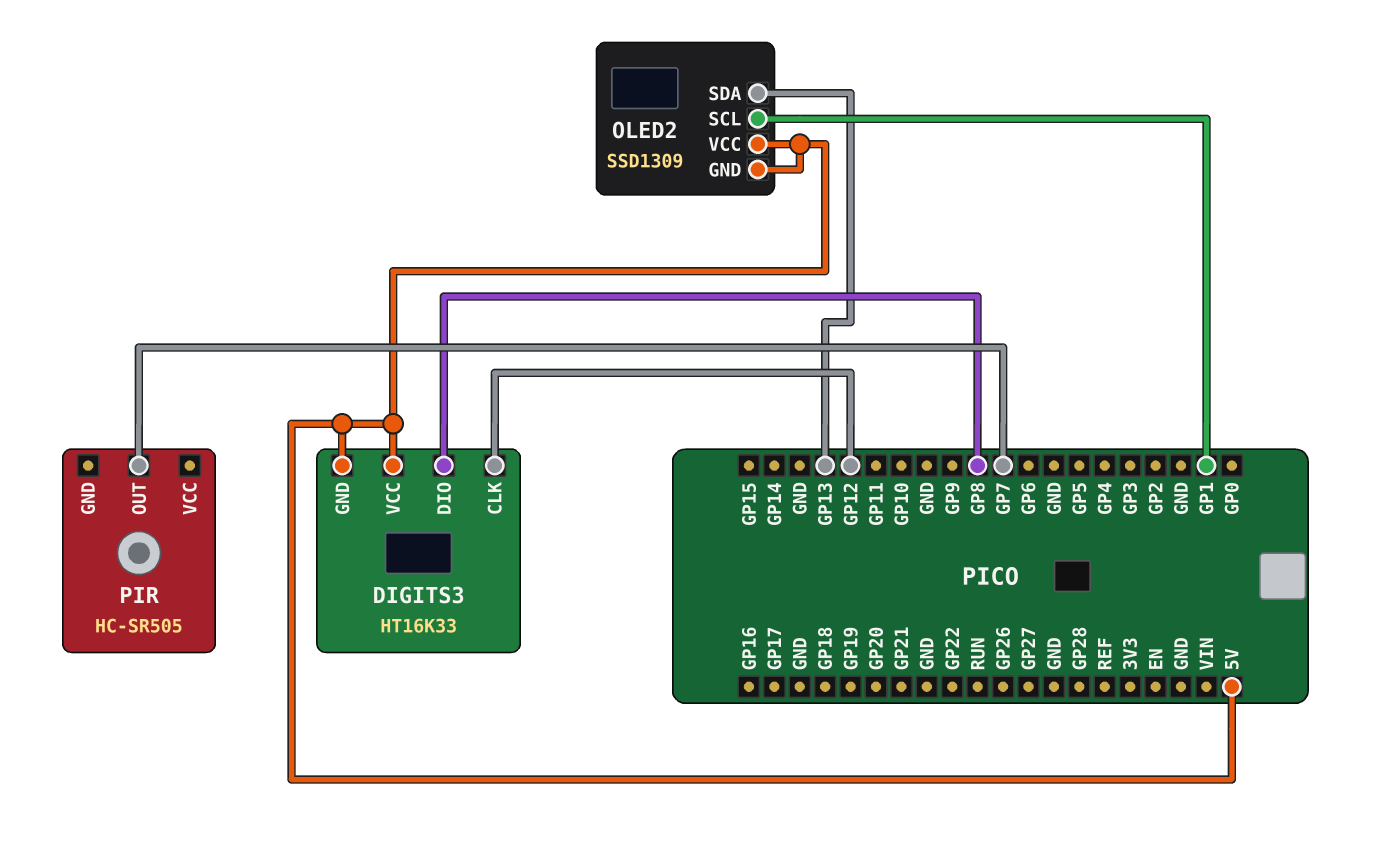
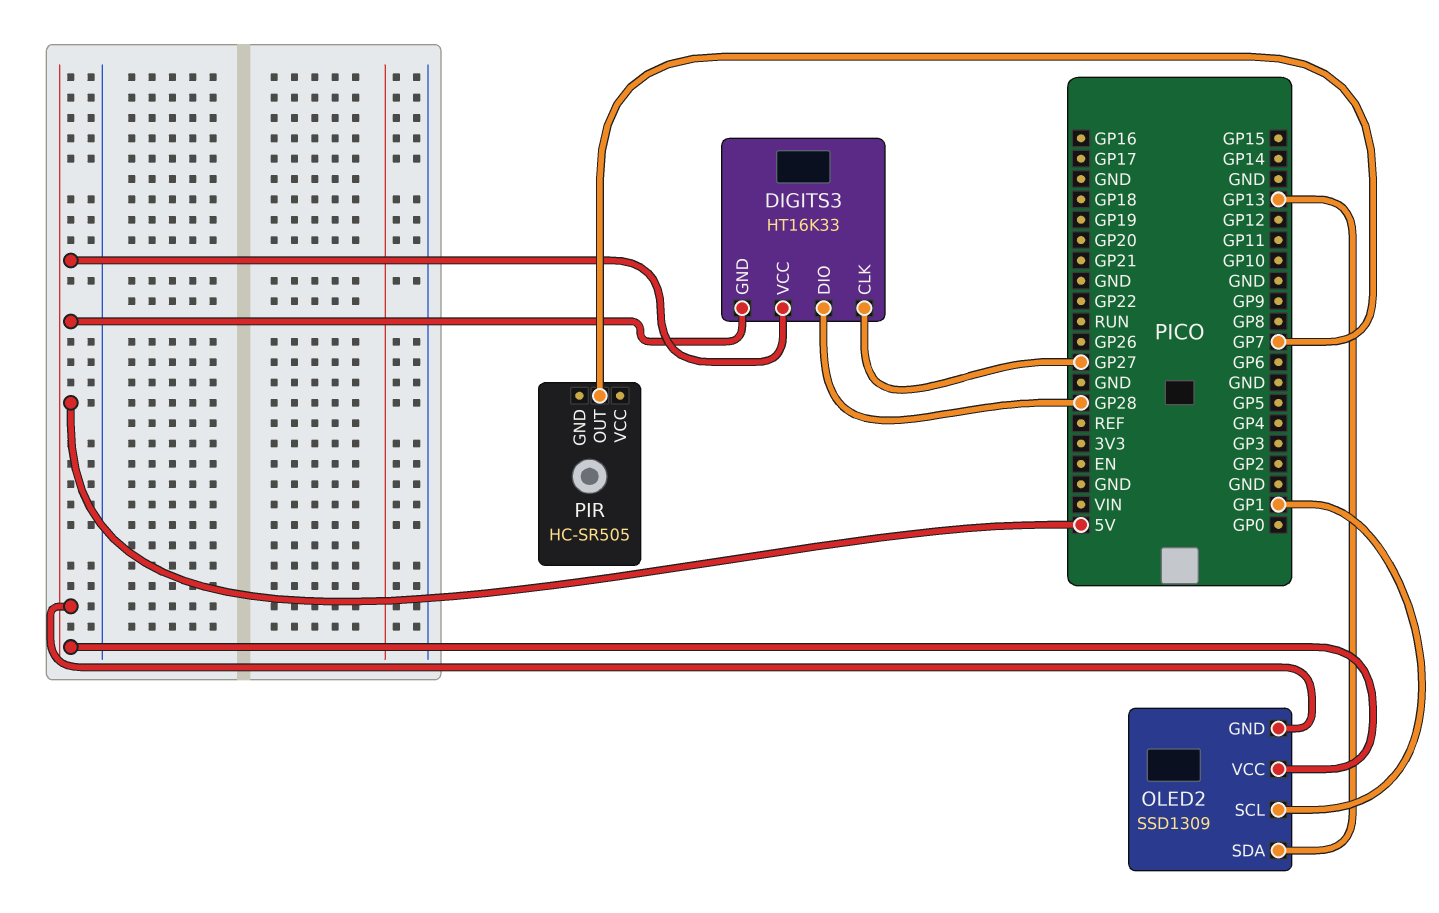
DIGITS3 pin CLK: GP12 -> GP27
DIGITS3 pin DIO: GP8 -> GP28

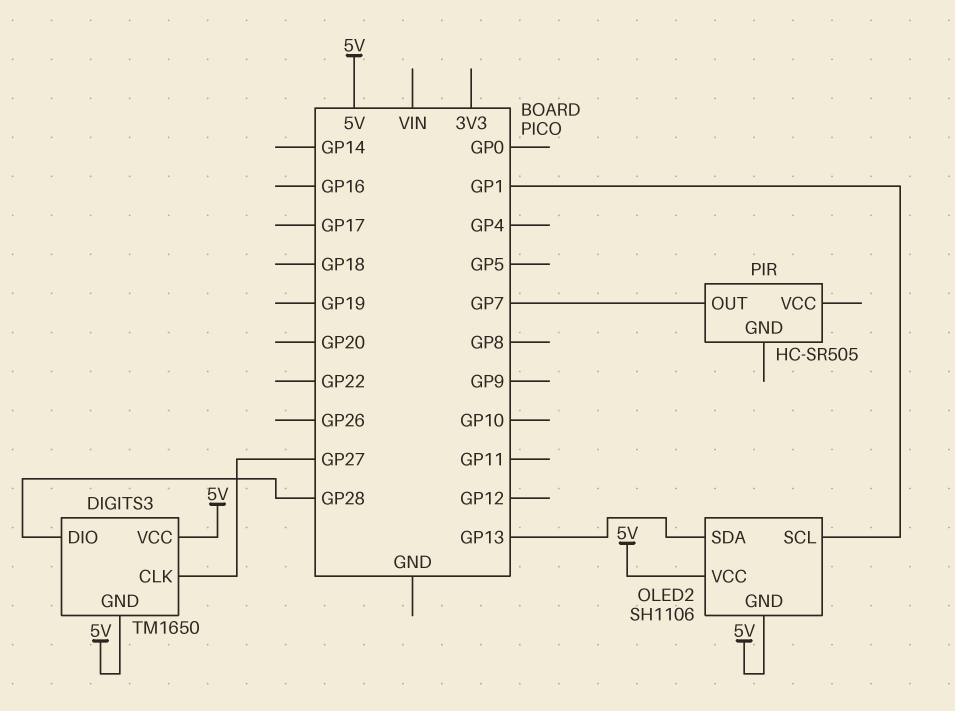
DIGITS3: HT16K33 -> TM1650
OLED2: SSD1309 -> SH1106

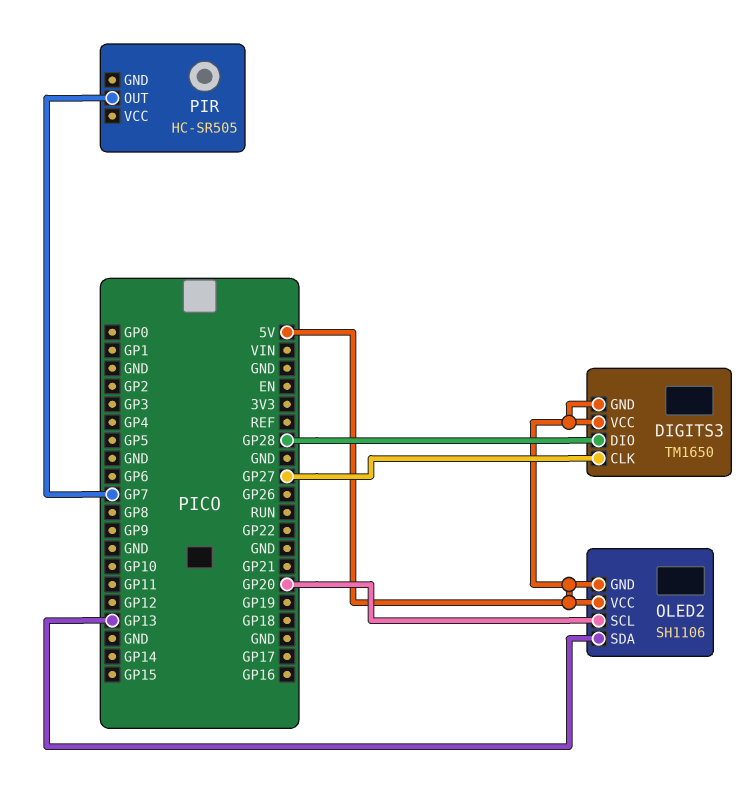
OLED2 pin SCL: GP1 -> GP20

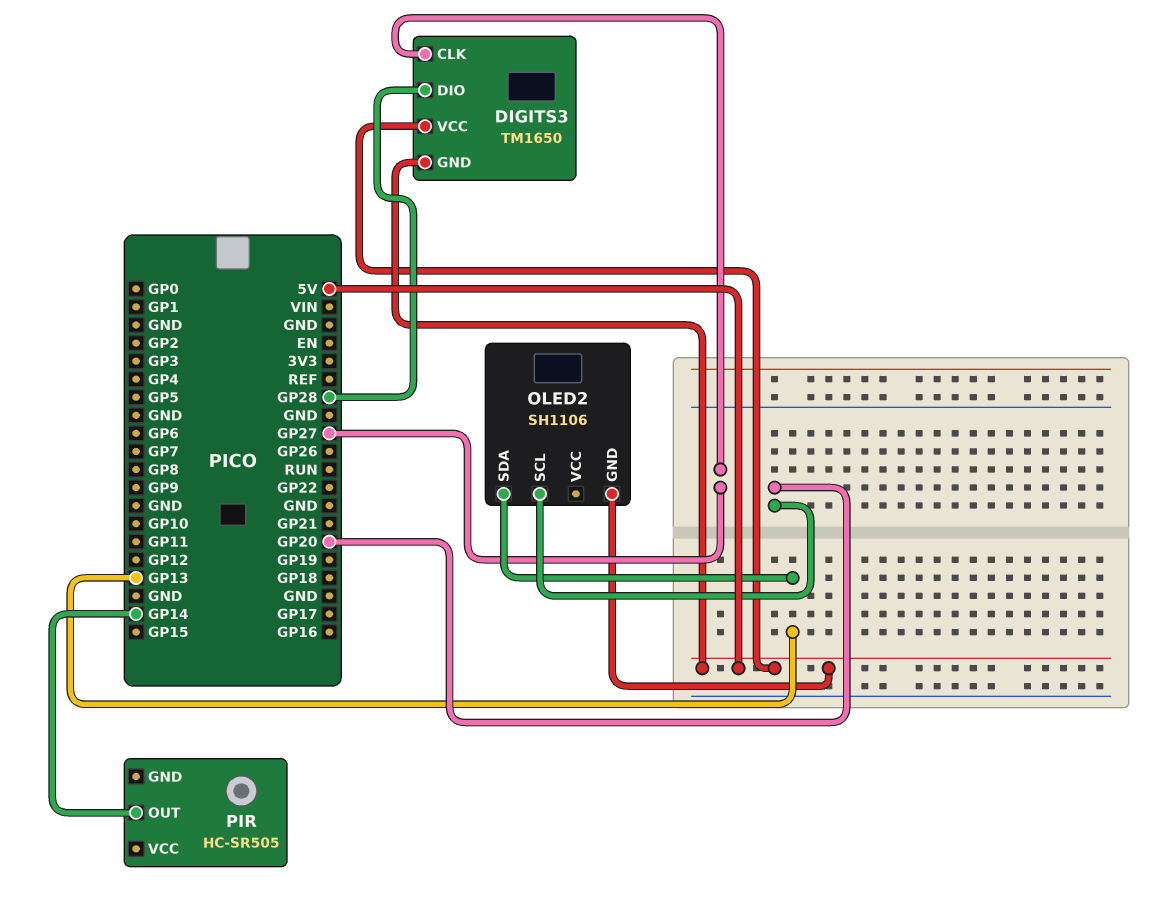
OLED2 pin VCC: 5V -> none
PIR pin OUT: GP7 -> GP14

